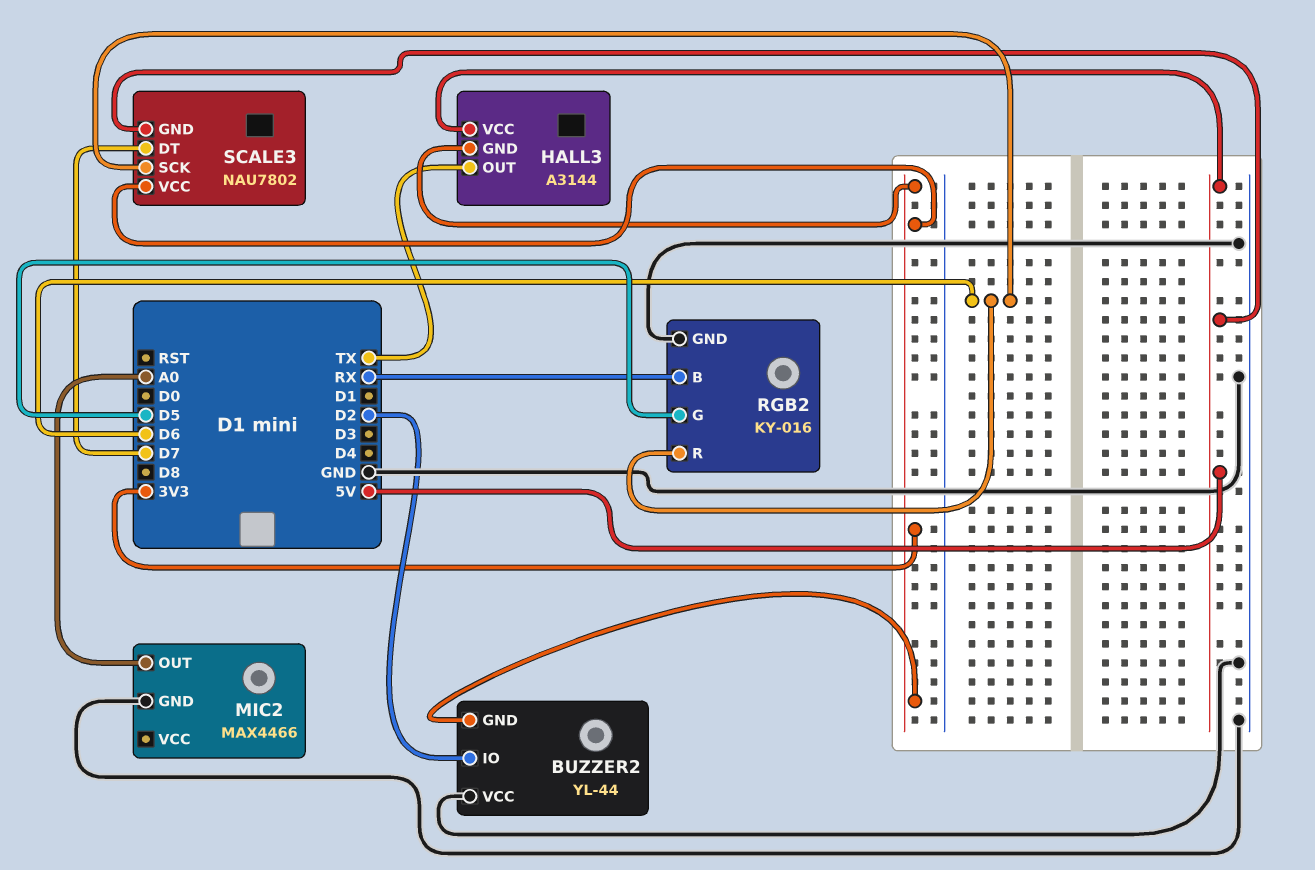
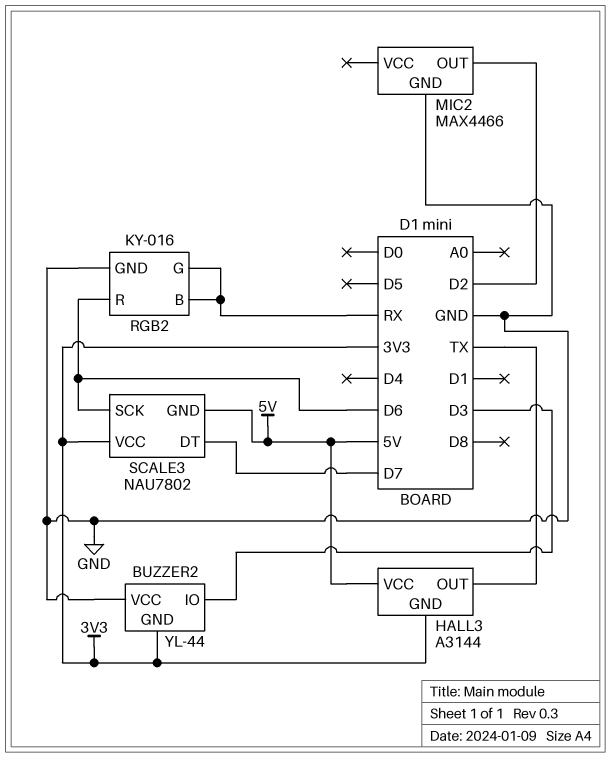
BUZZER2 pin IO: D2 -> D3
MIC2 pin OUT: A0 -> D2
RGB2 pin G: D5 -> RX

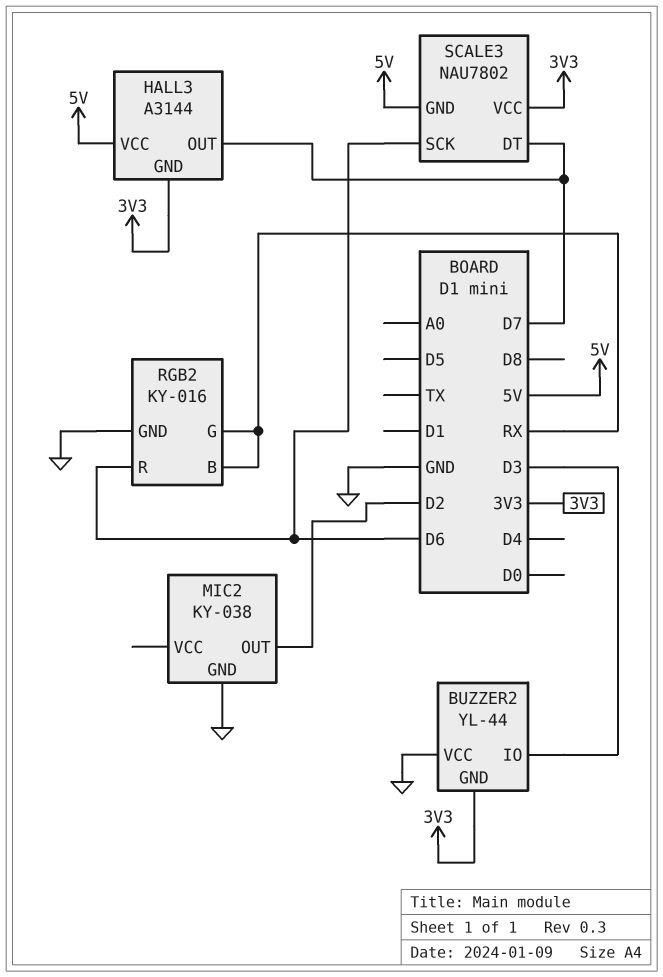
HALL3 pin OUT: TX -> D7
MIC2: MAX4466 -> KY-038

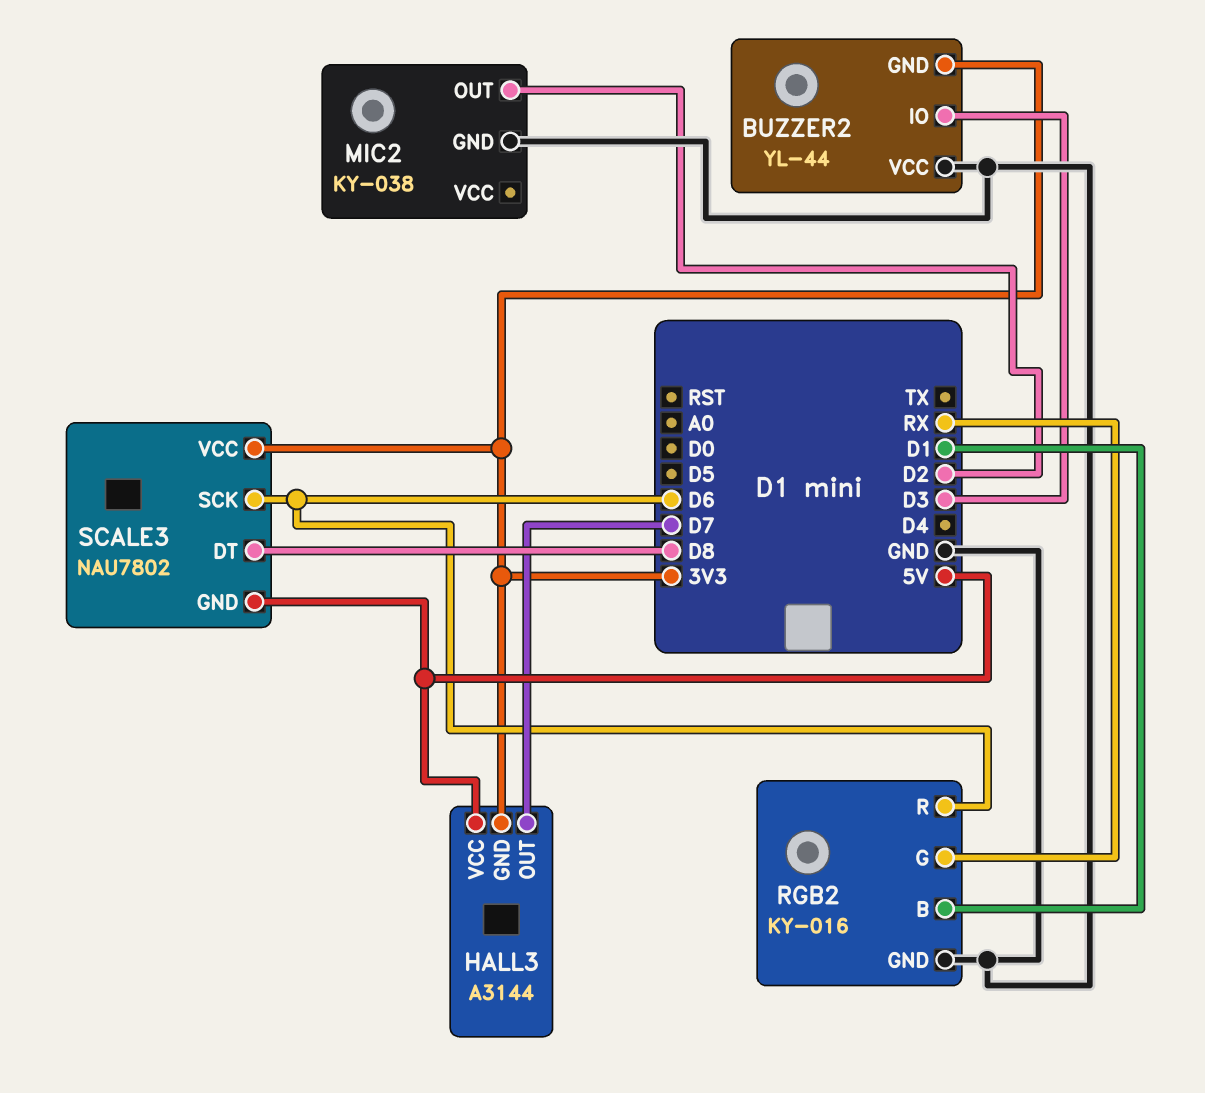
RGB2 pin B: RX -> D1
SCALE3 pin DT: D7 -> D8

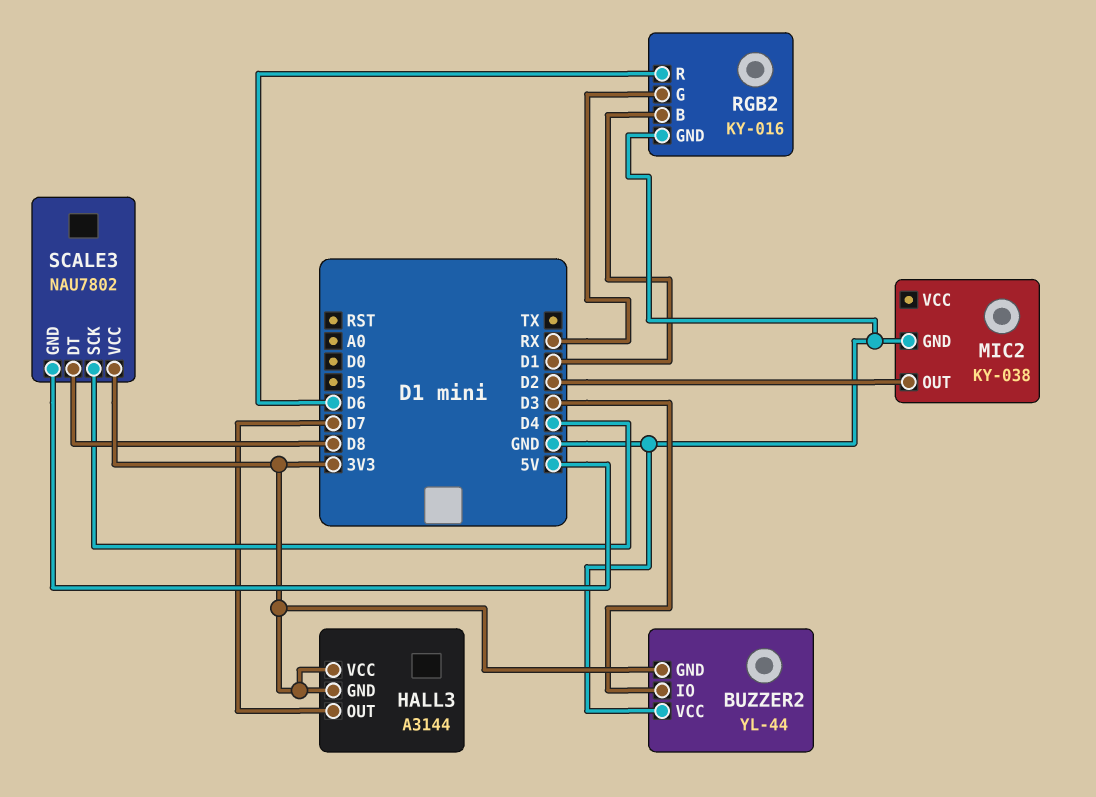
HALL3 pin VCC: 5V -> 3V3
SCALE3 pin SCK: D6 -> D4

